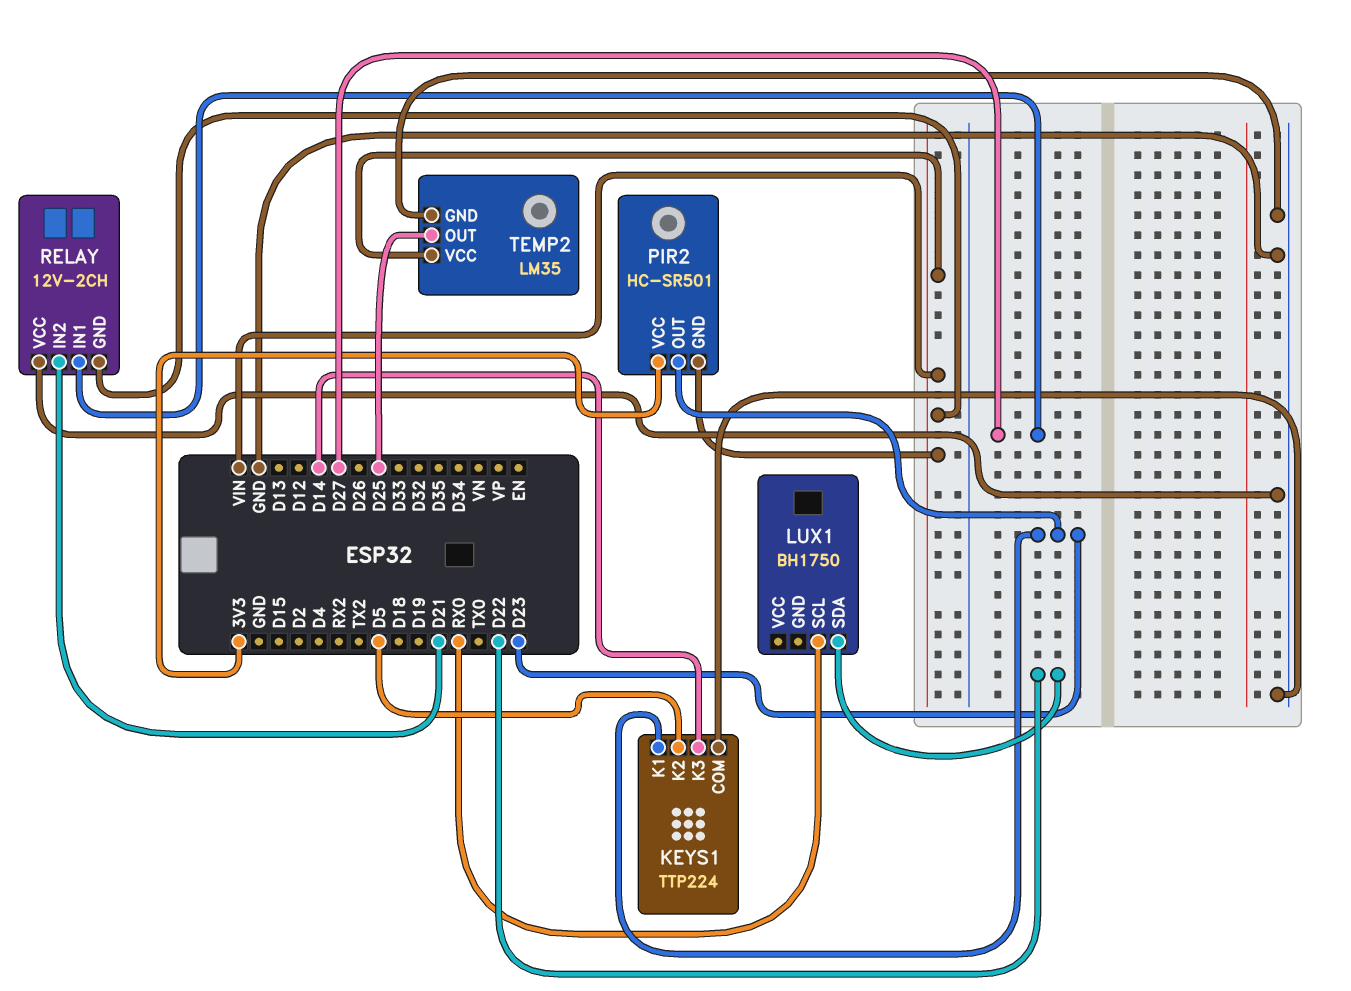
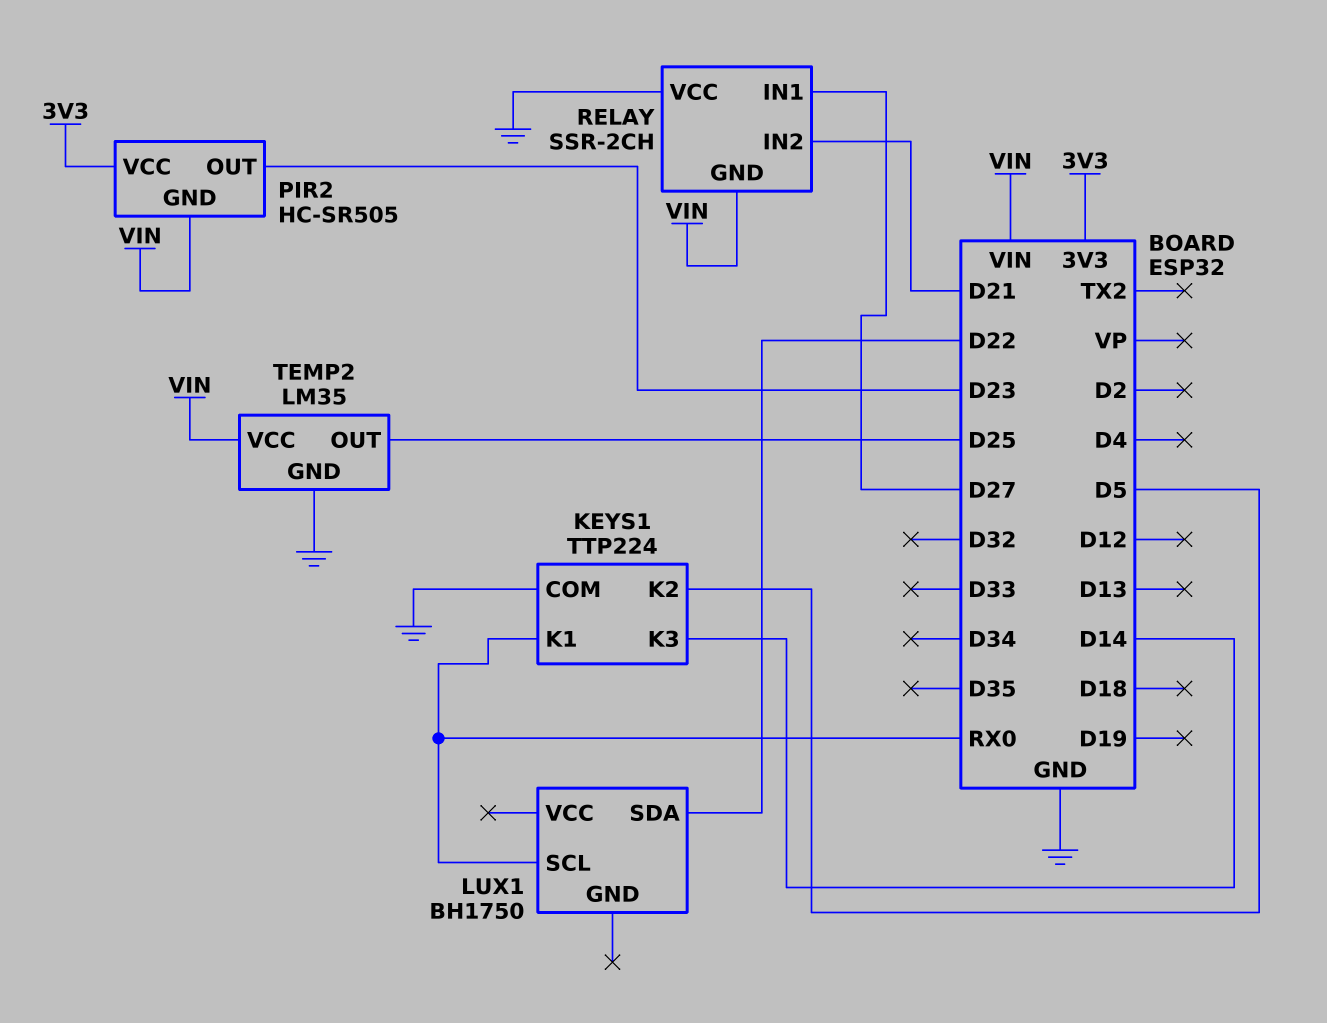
KEYS1 pin K1: D23 -> RX0
PIR2: HC-SR501 -> HC-SR505
RELAY: 12V-2CH -> SSR-2CH

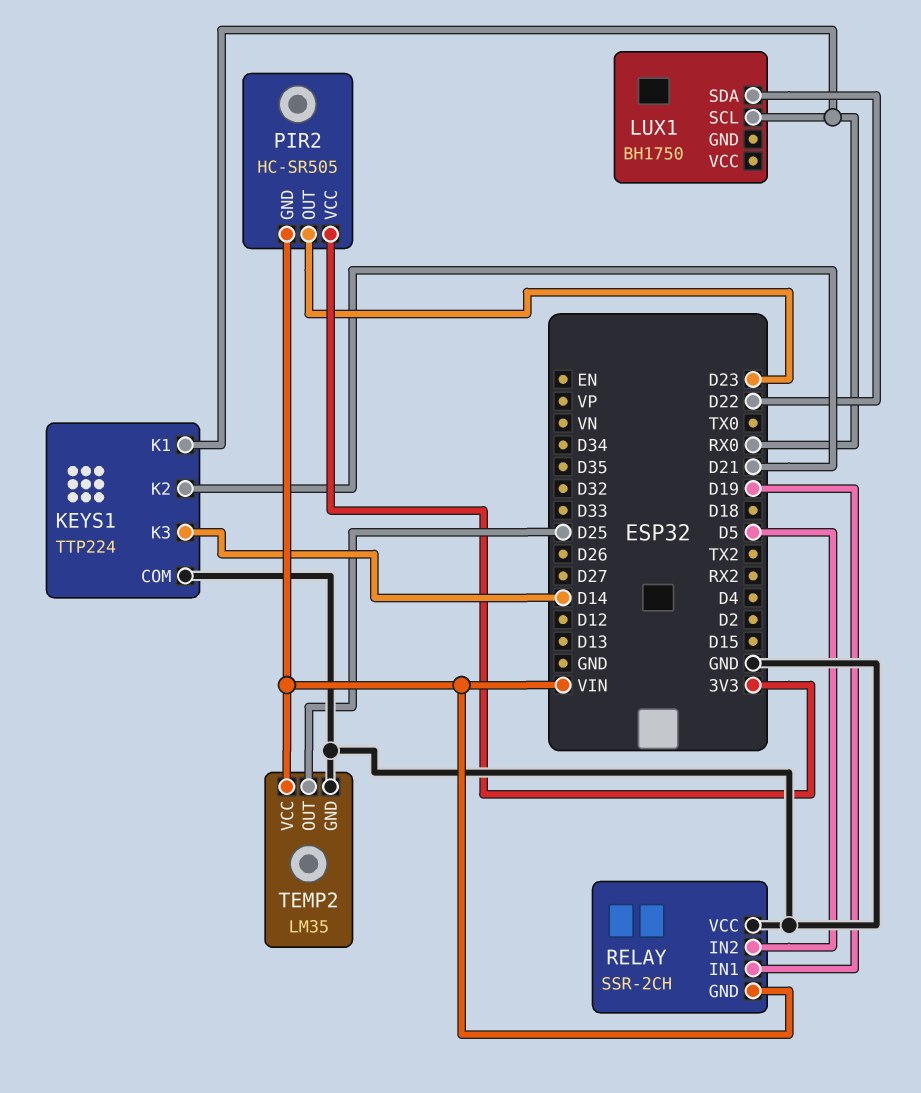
KEYS1 pin K2: D5 -> D21
RELAY pin IN1: D27 -> D19
RELAY pin IN2: D21 -> D5

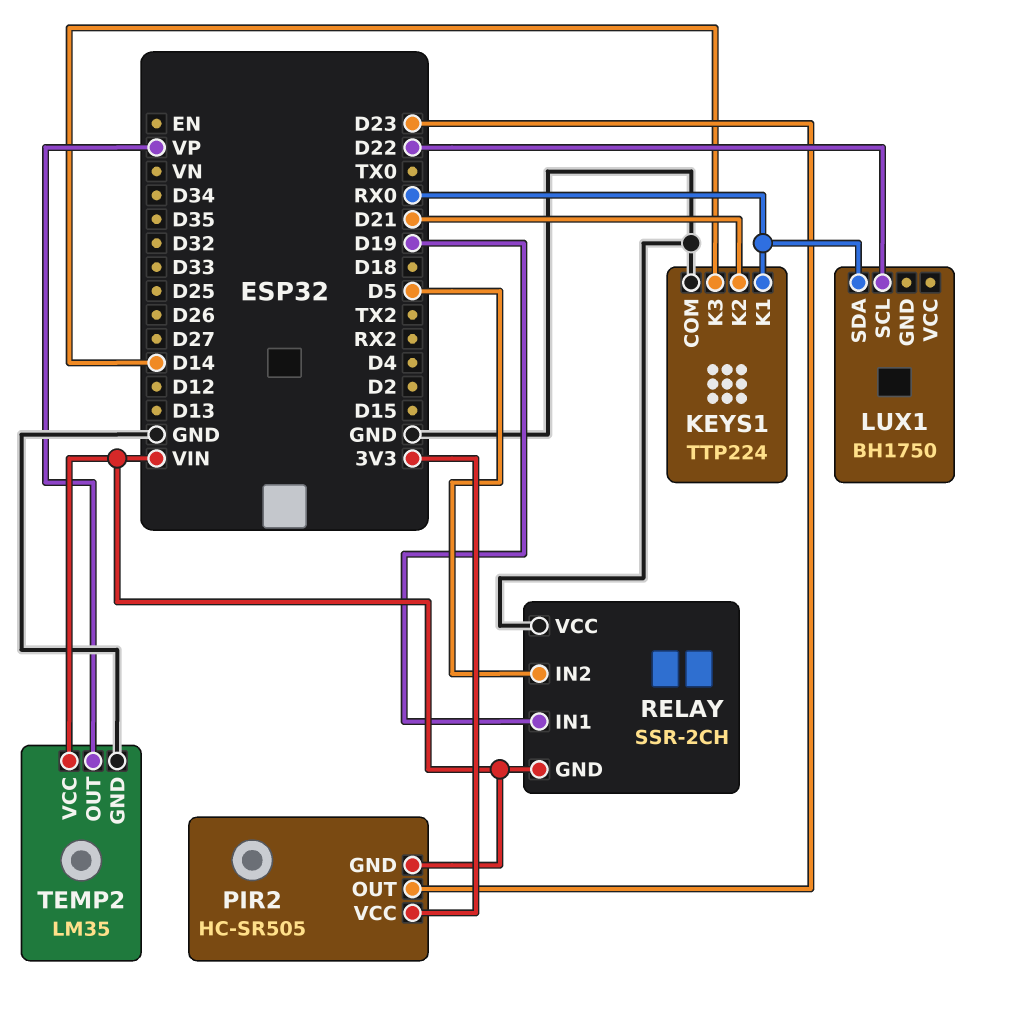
LUX1 pin SCL: RX0 -> D22
LUX1 pin SDA: D22 -> RX0
TEMP2 pin OUT: D25 -> VP

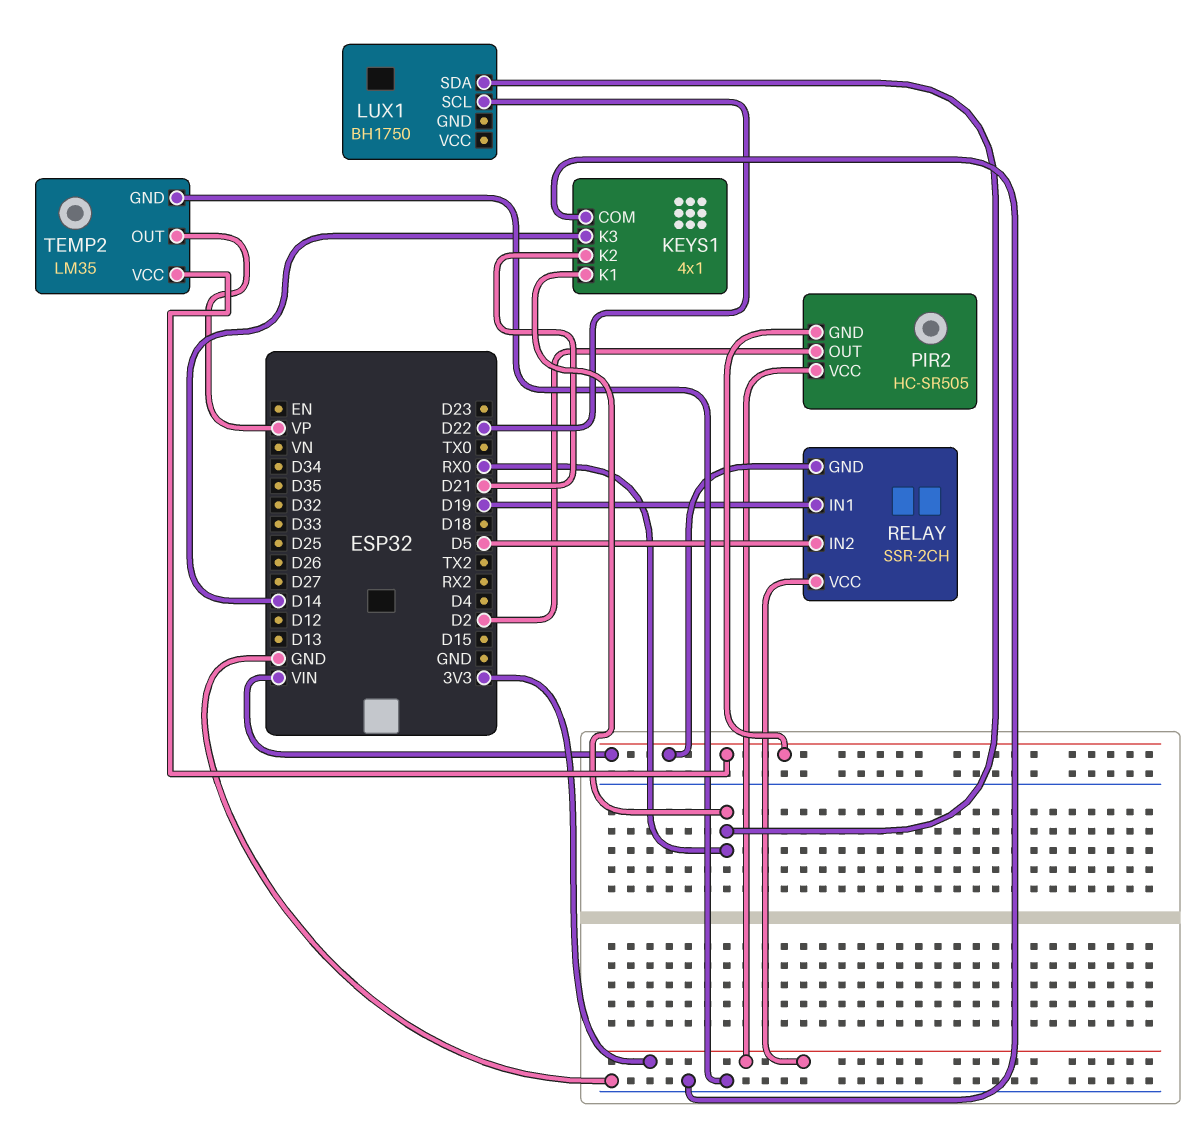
KEYS1: TTP224 -> 4x1
PIR2 pin OUT: D23 -> D2
RELAY pin VCC: GND -> 3V3

